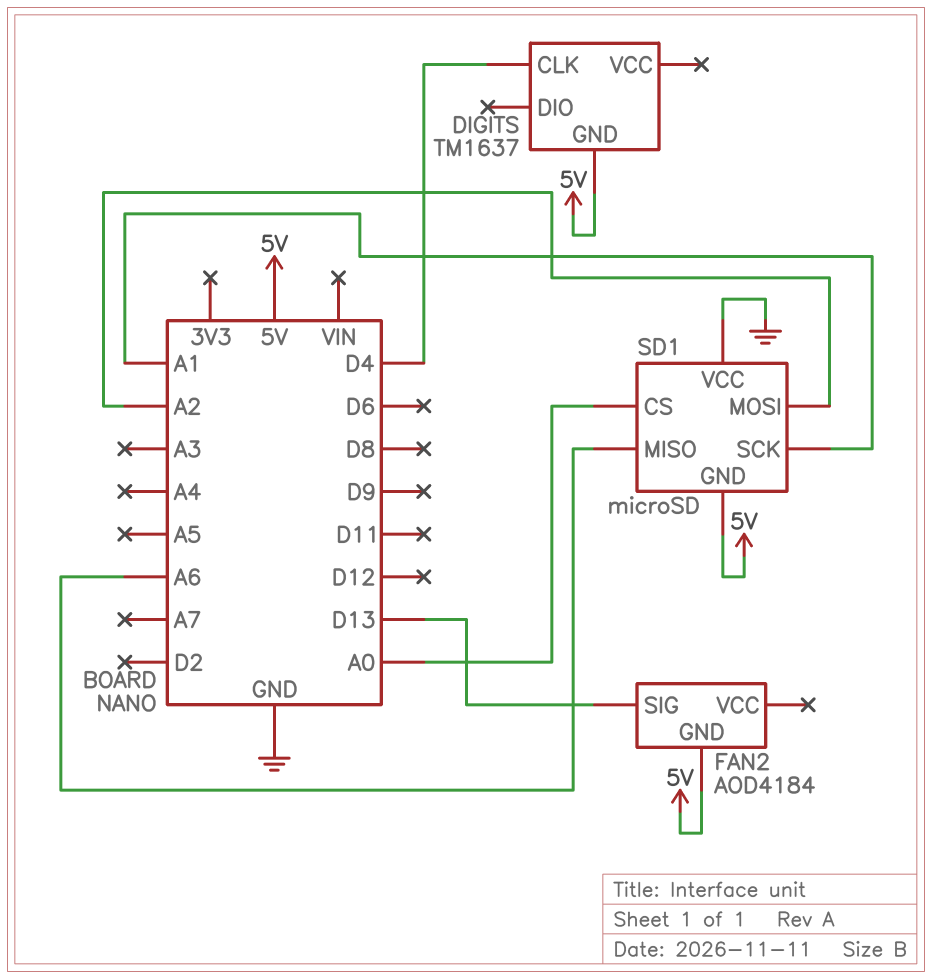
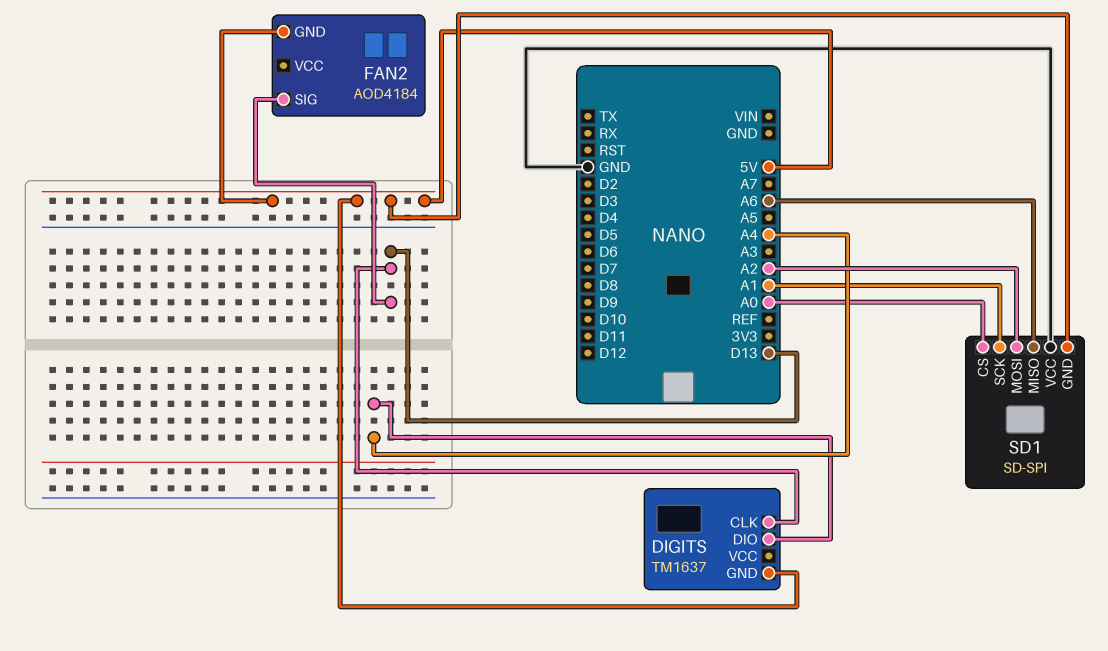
DIGITS pin CLK: D4 -> D13
DIGITS pin DIO: none -> A4
SD1: microSD -> SD-SPI

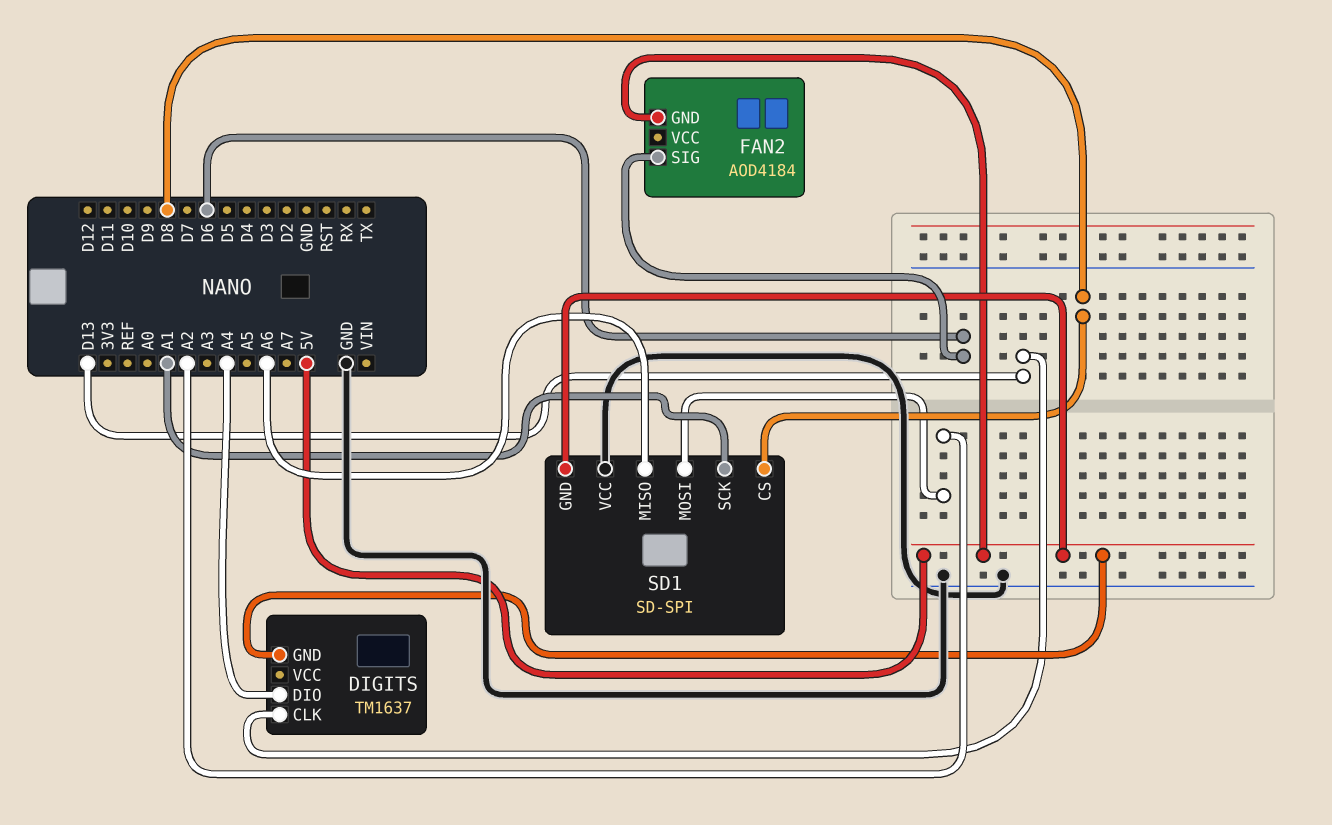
FAN2 pin SIG: D13 -> D6
SD1 pin CS: A0 -> D8

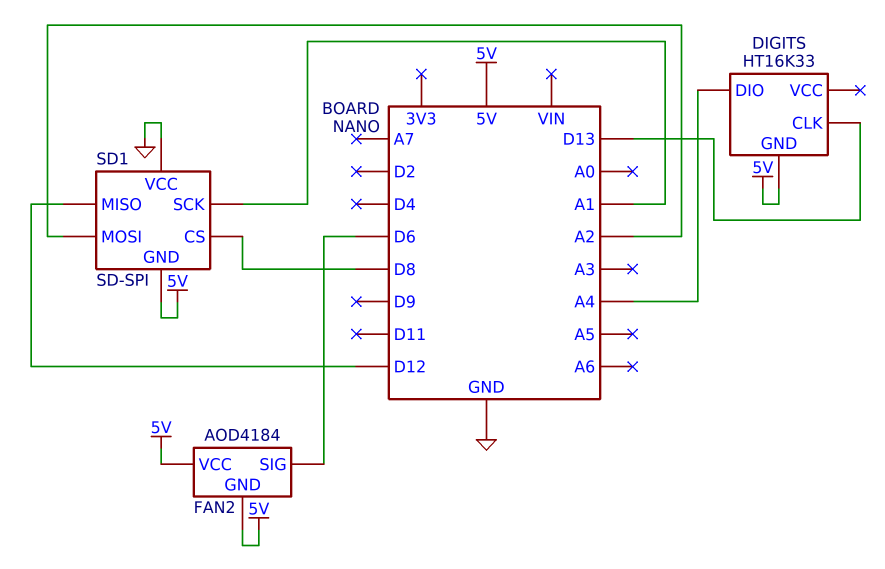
DIGITS: TM1637 -> HT16K33
FAN2 pin VCC: none -> 5V
SD1 pin MISO: A6 -> D12

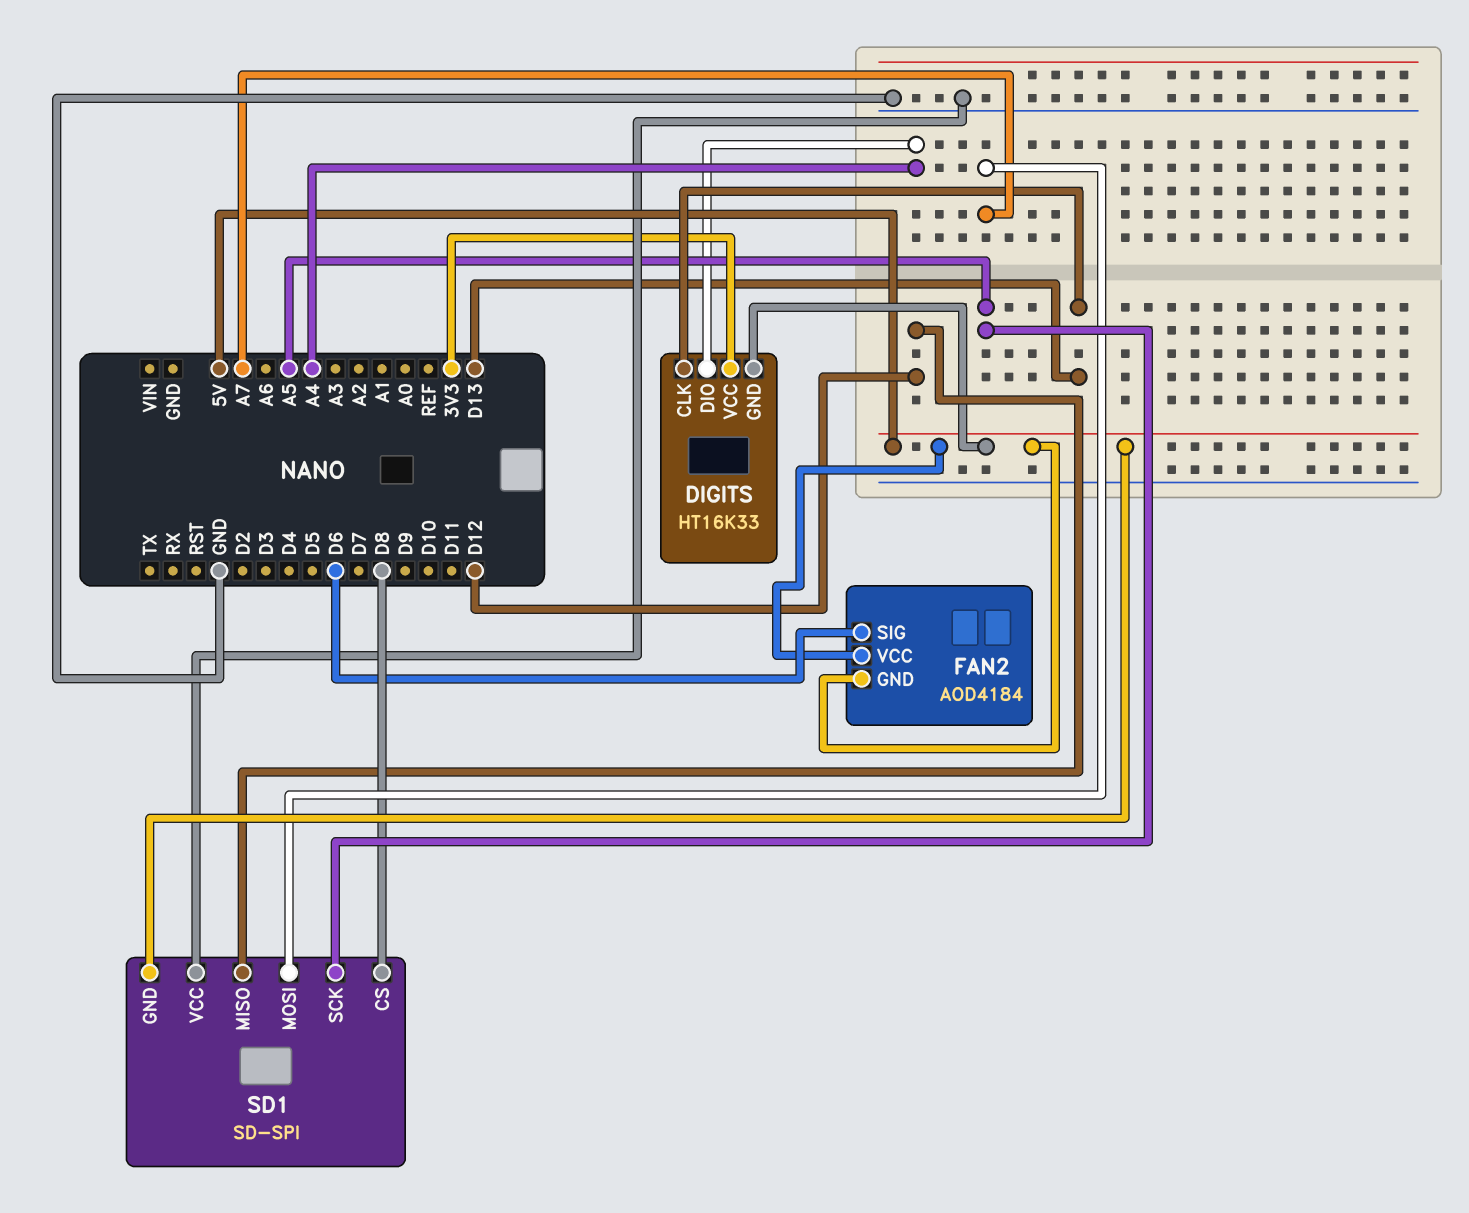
DIGITS pin VCC: none -> 3V3
SD1 pin MOSI: A2 -> A7
SD1 pin SCK: A1 -> A5

